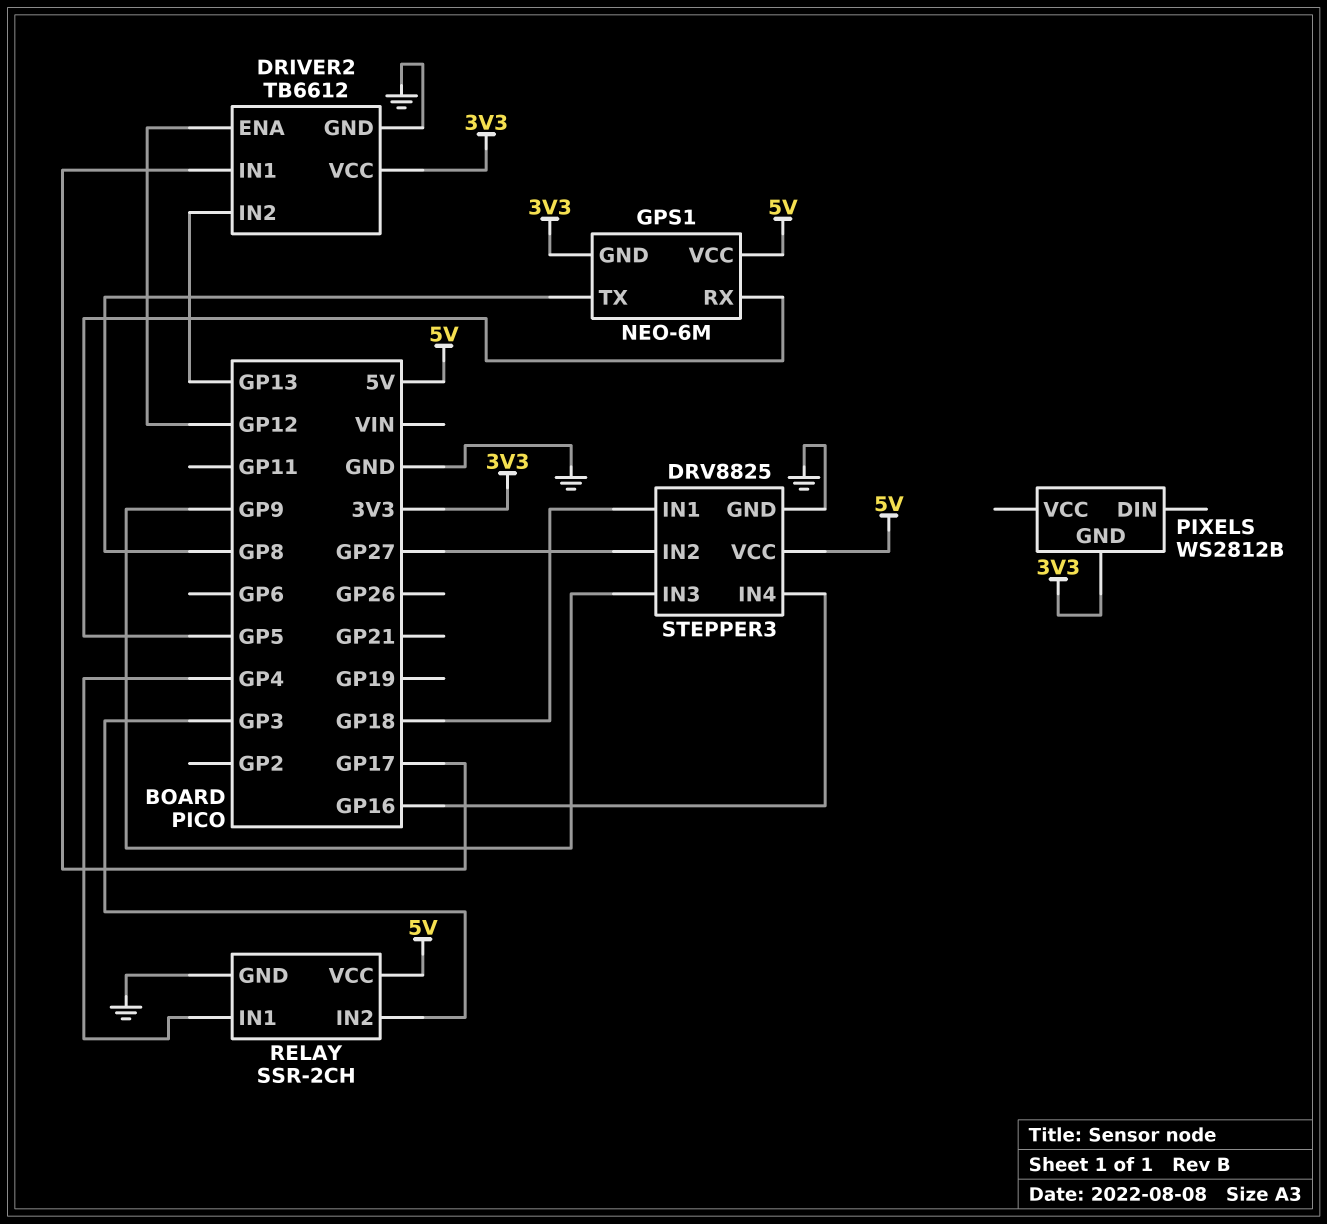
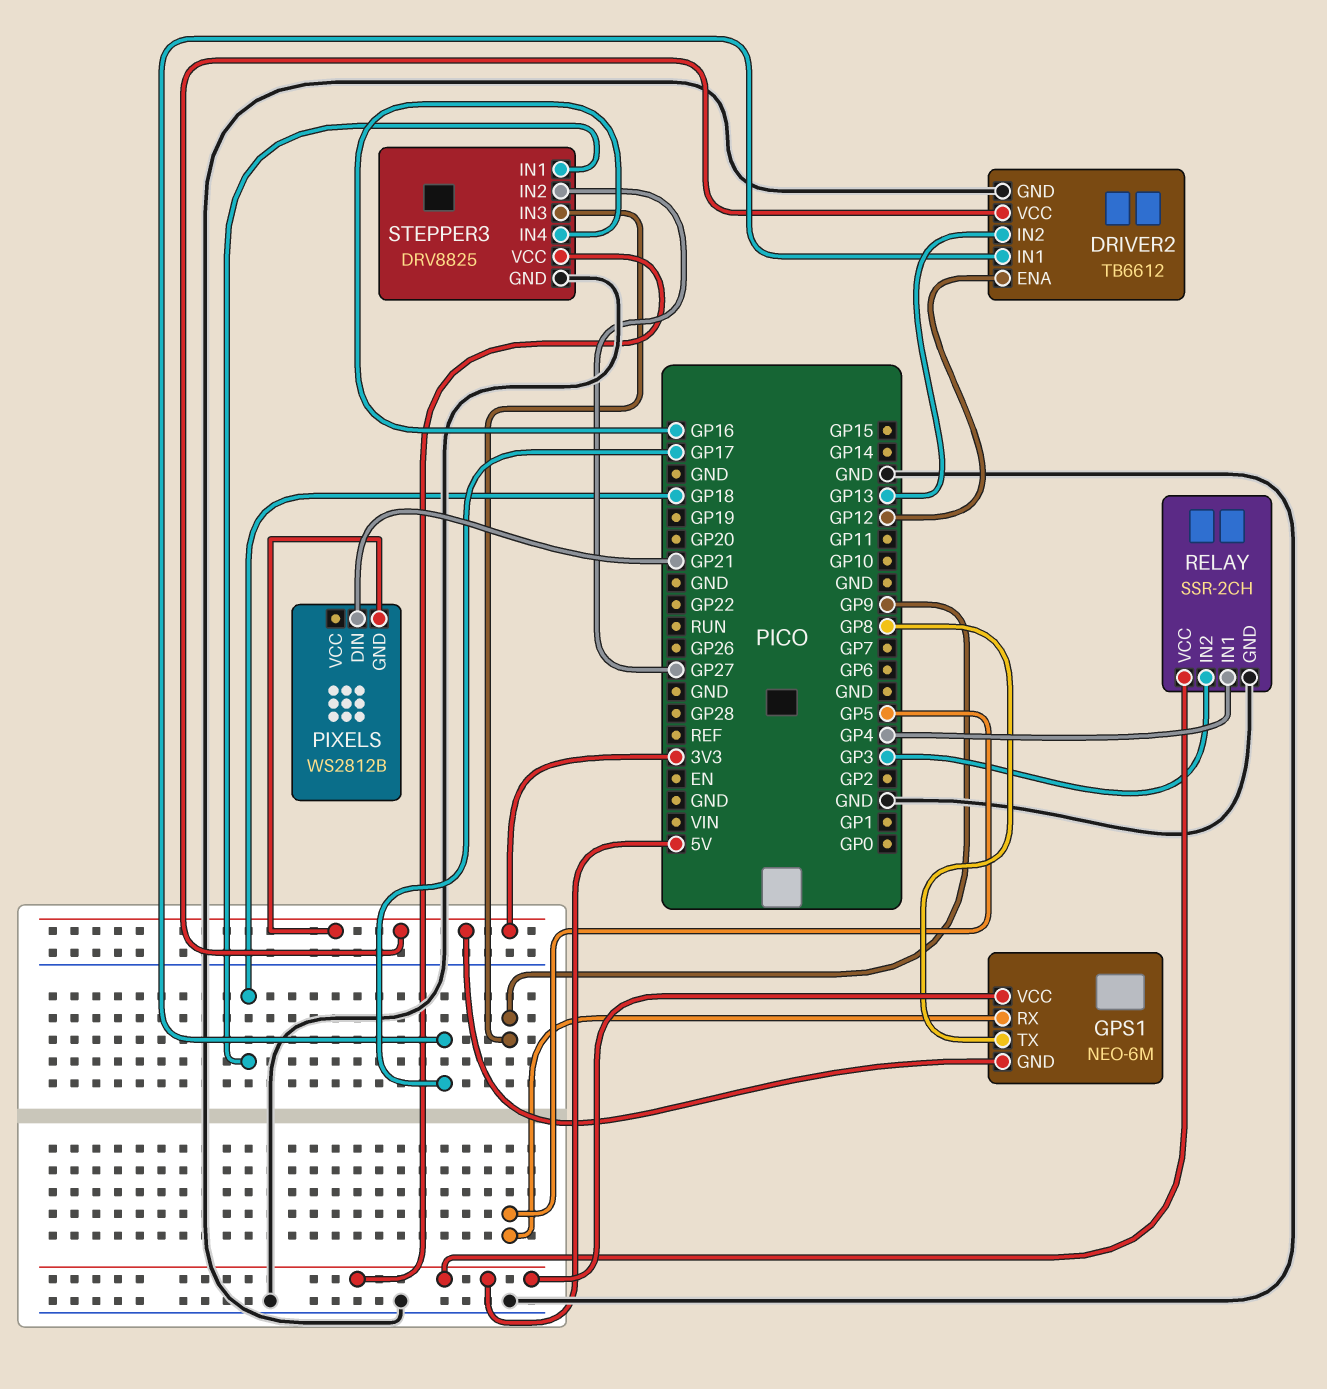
PIXELS pin DIN: none -> GP21

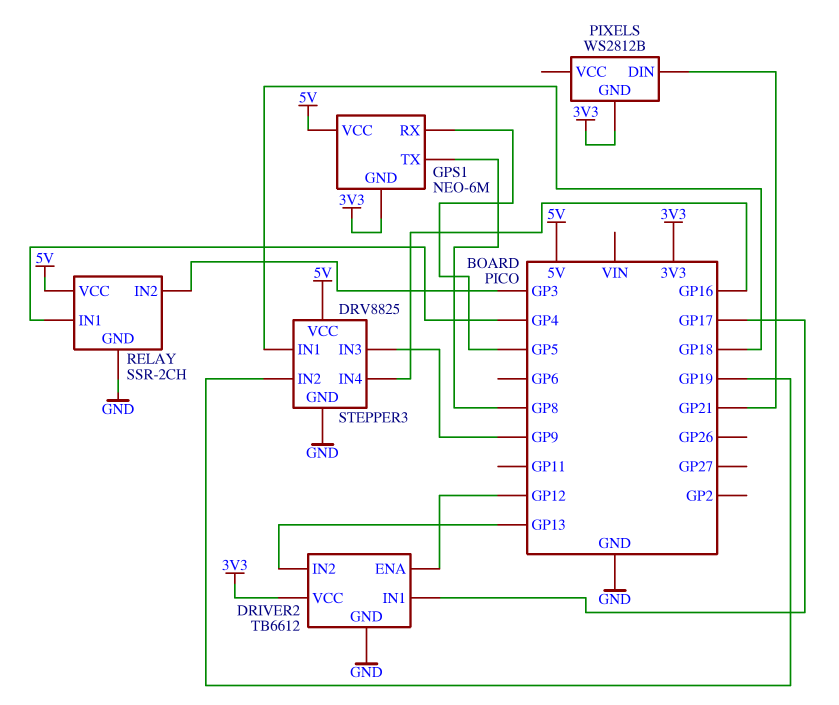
STEPPER3 pin IN2: GP27 -> GP19

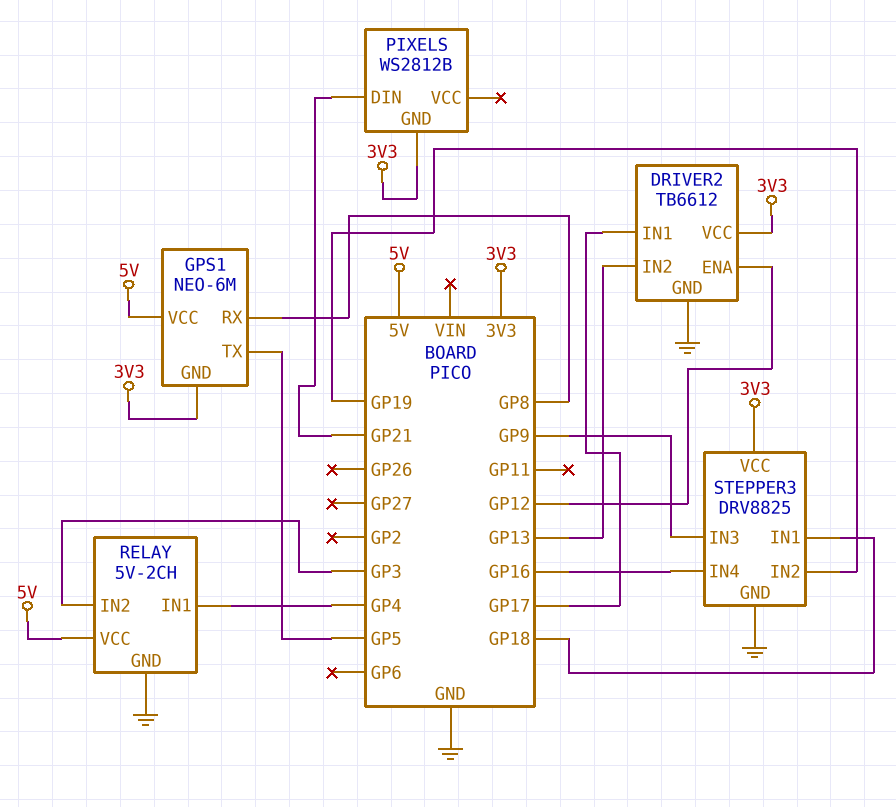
GPS1 pin RX: GP5 -> GP8
GPS1 pin TX: GP8 -> GP5
RELAY: SSR-2CH -> 5V-2CH
STEPPER3 pin VCC: 5V -> 3V3

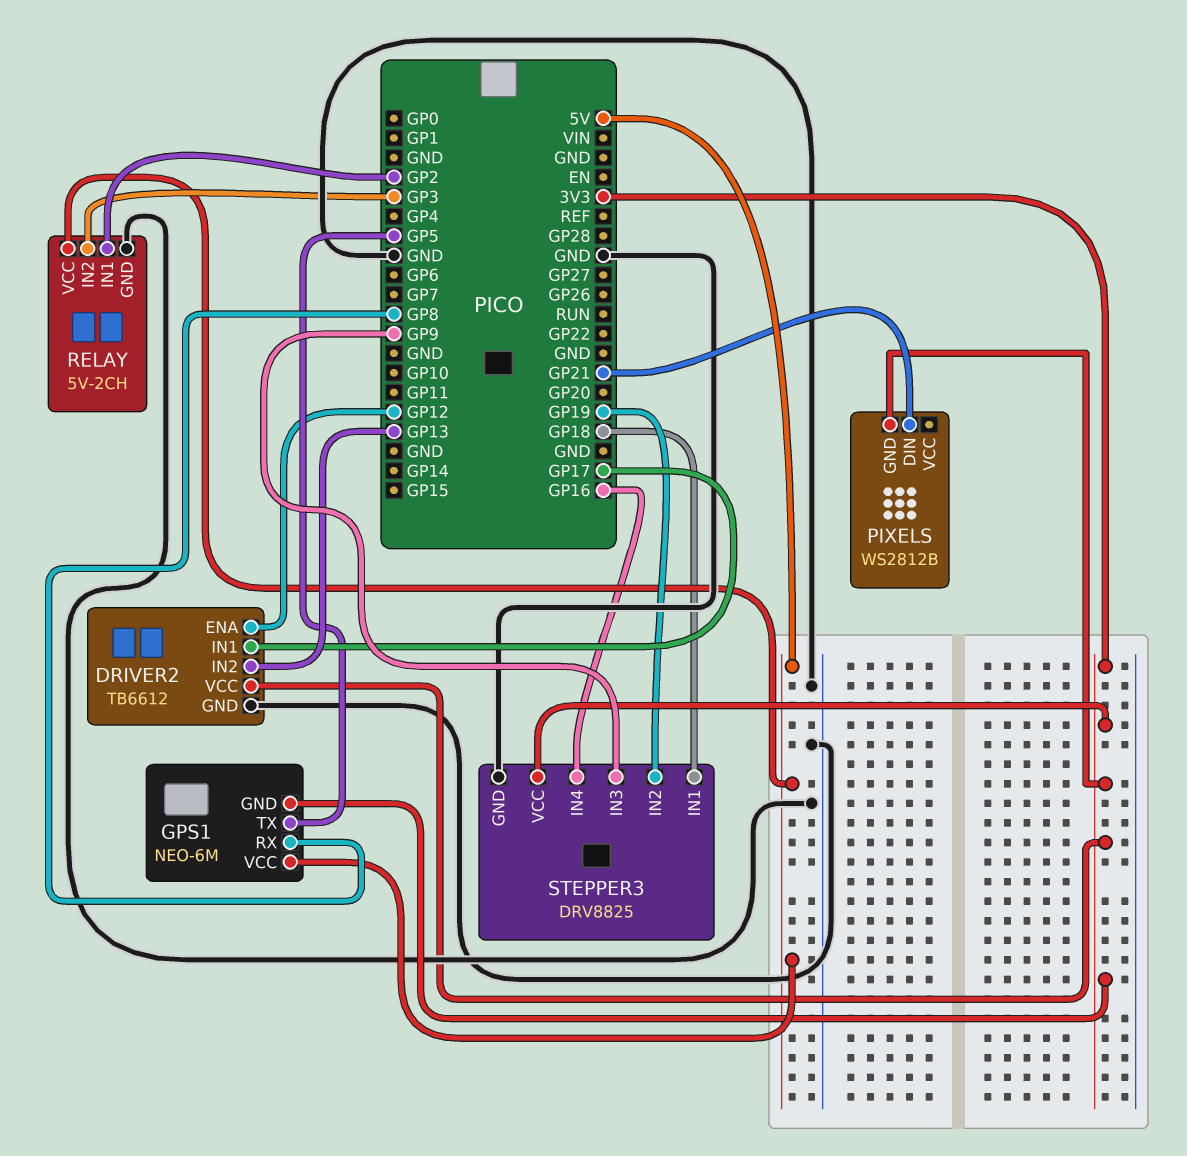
RELAY pin IN1: GP4 -> GP2

